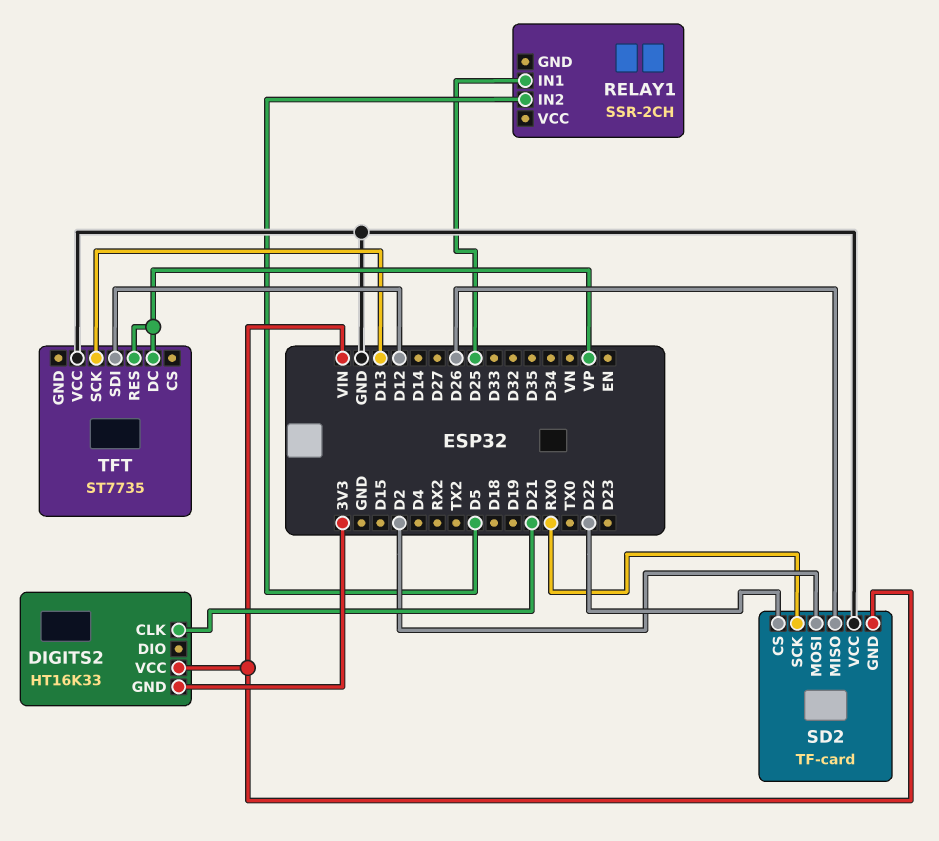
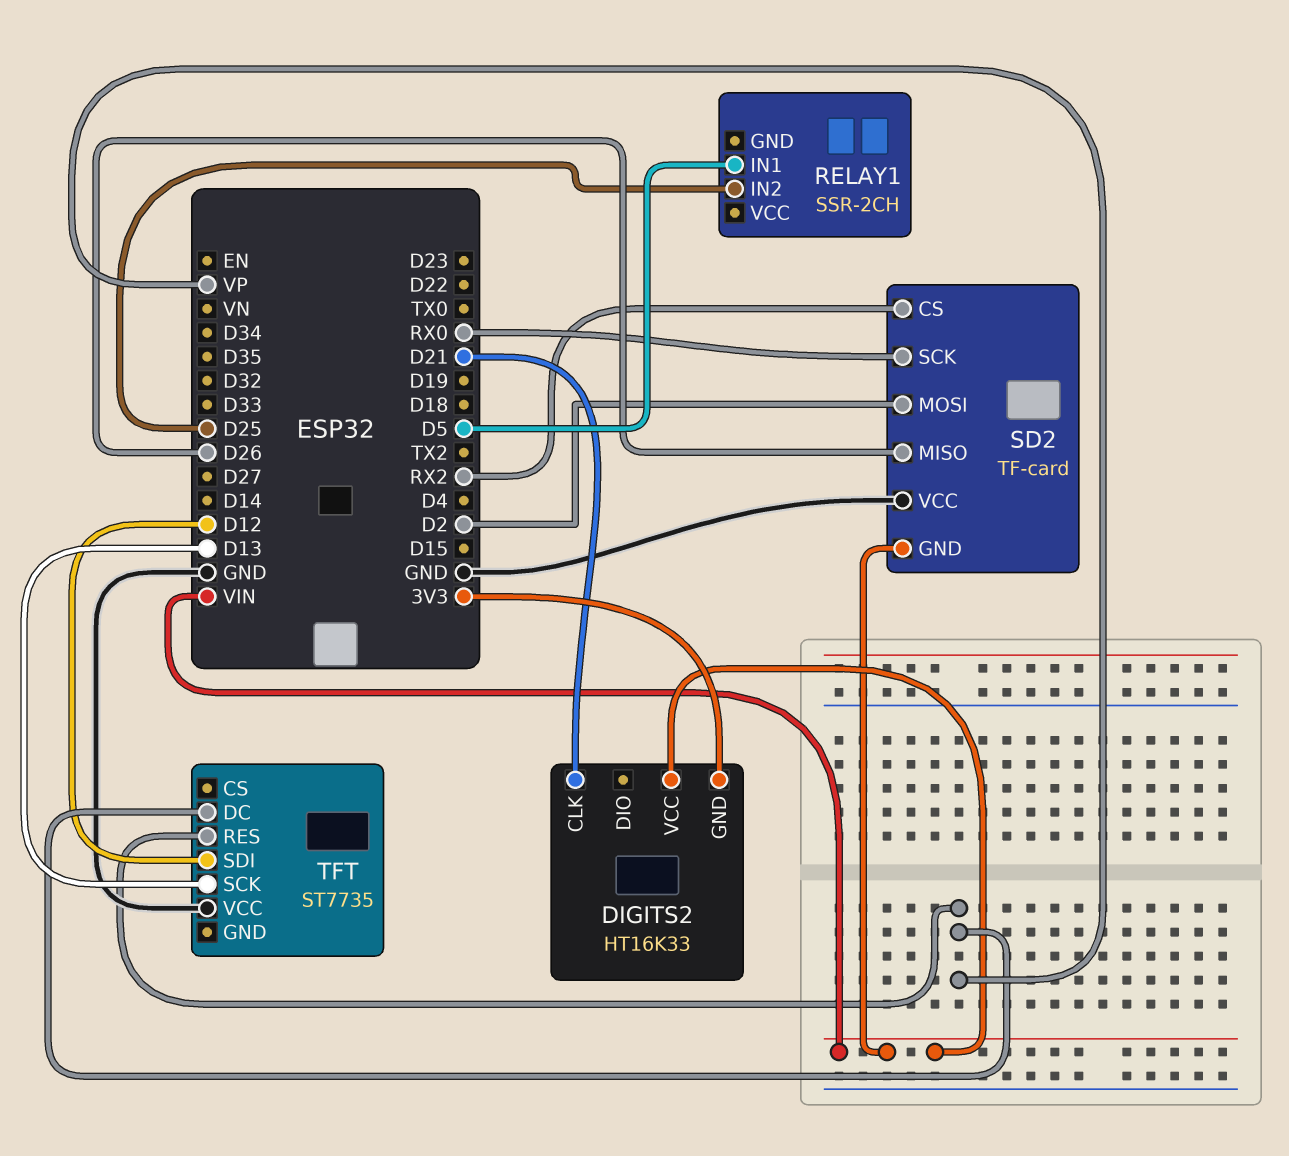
RELAY1 pin IN1: D25 -> D5
RELAY1 pin IN2: D5 -> D25
SD2 pin CS: D22 -> RX2

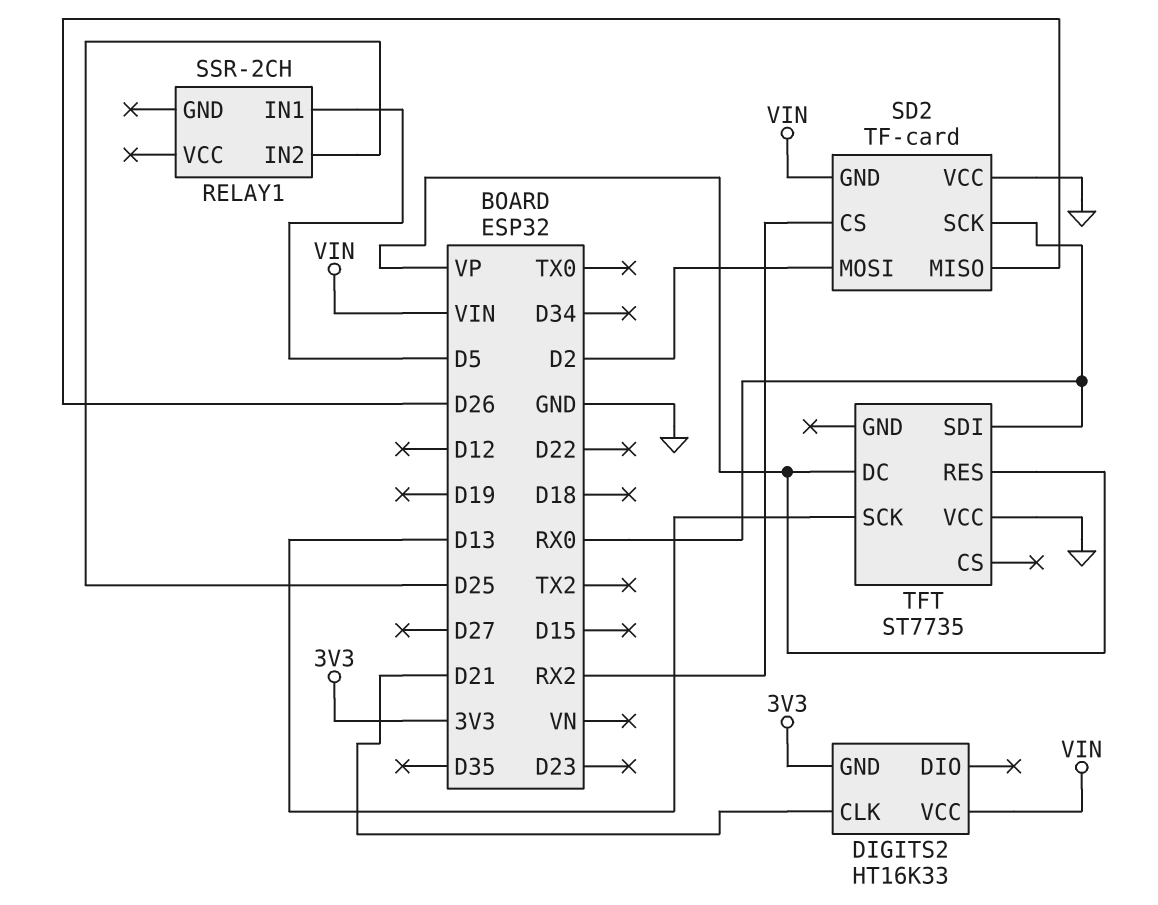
TFT pin SDI: D12 -> RX0

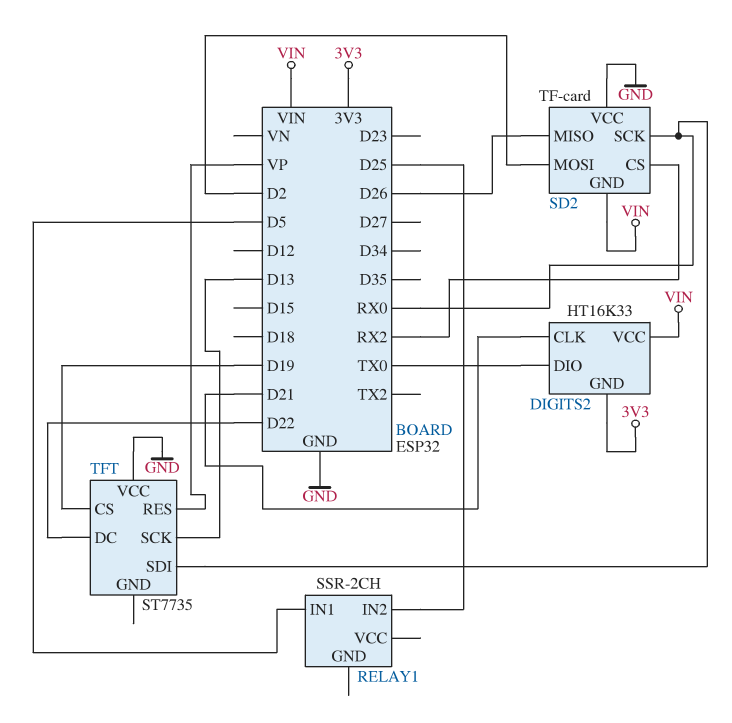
DIGITS2 pin DIO: none -> TX0
TFT pin CS: none -> D19
TFT pin DC: VP -> D22

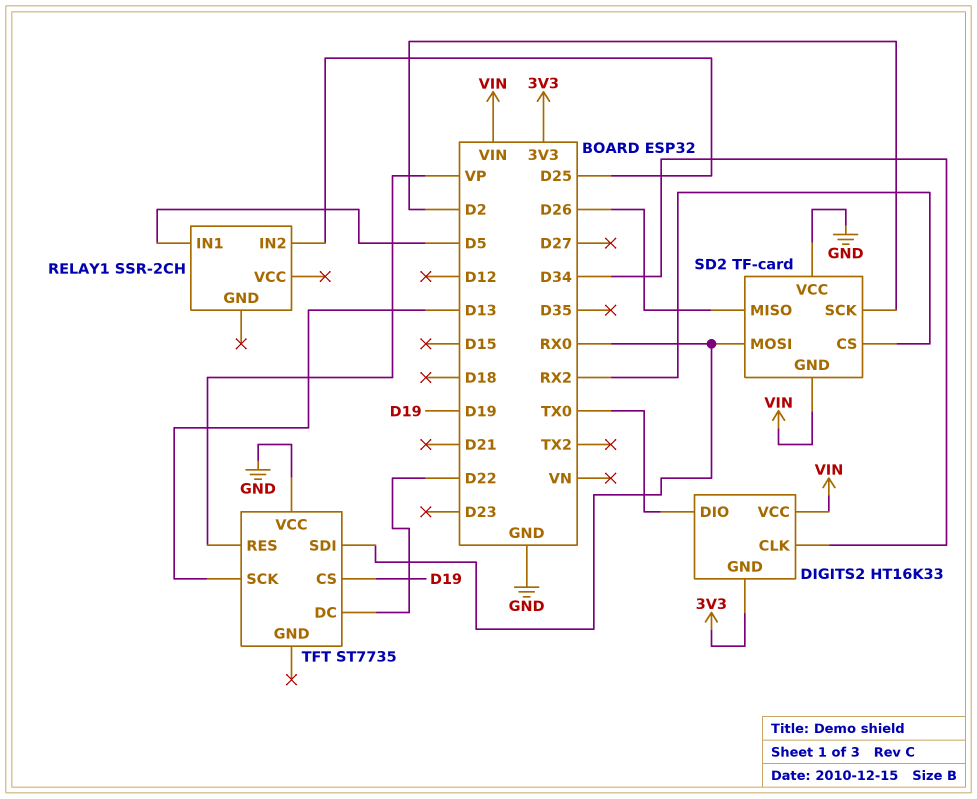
DIGITS2 pin CLK: D21 -> D34
SD2 pin MOSI: D2 -> RX0
SD2 pin SCK: RX0 -> D2

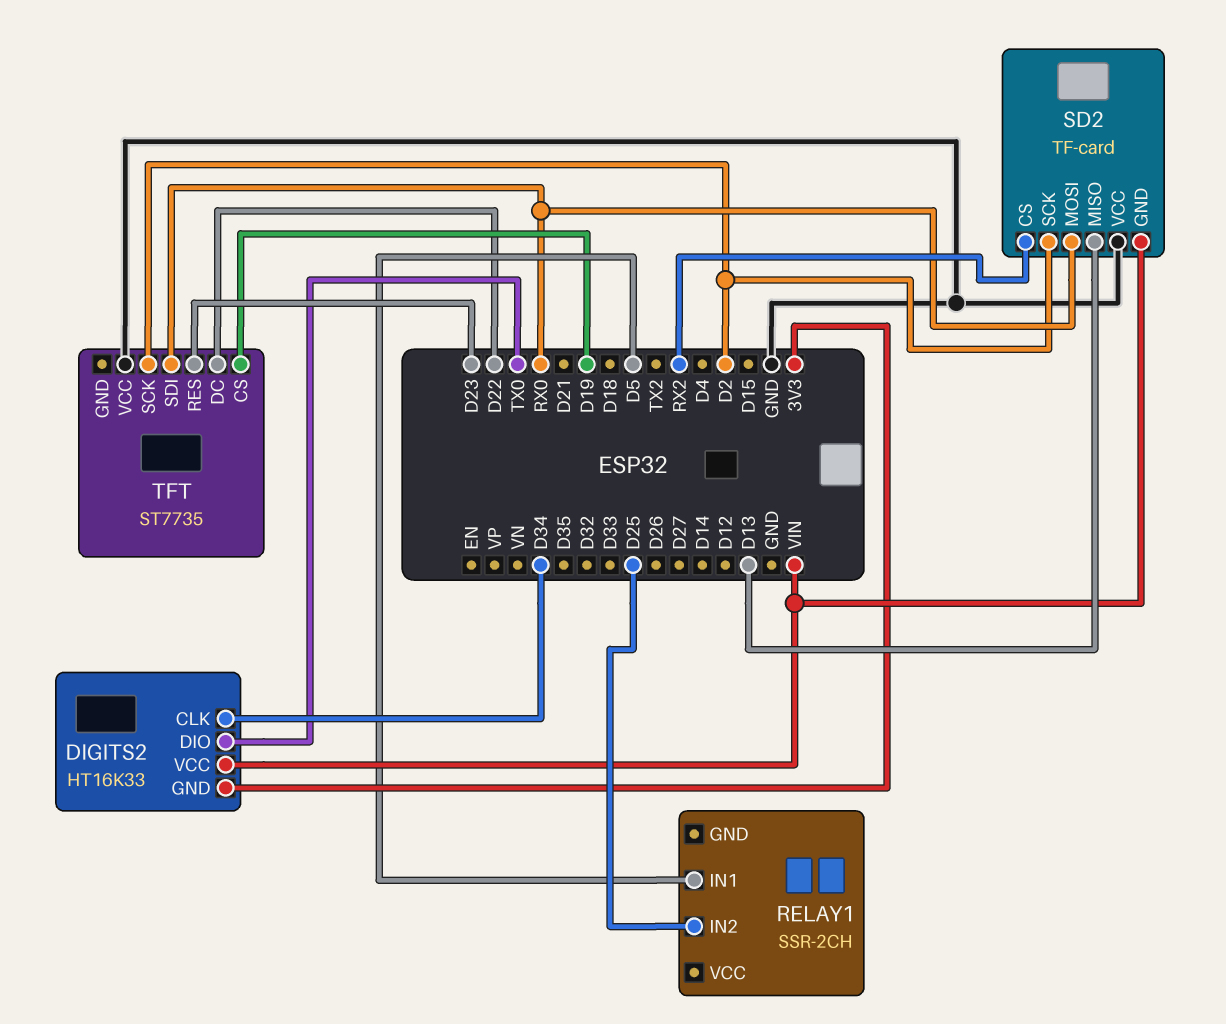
SD2 pin MISO: D26 -> D13
TFT pin RES: VP -> D23
TFT pin SCK: D13 -> D2

